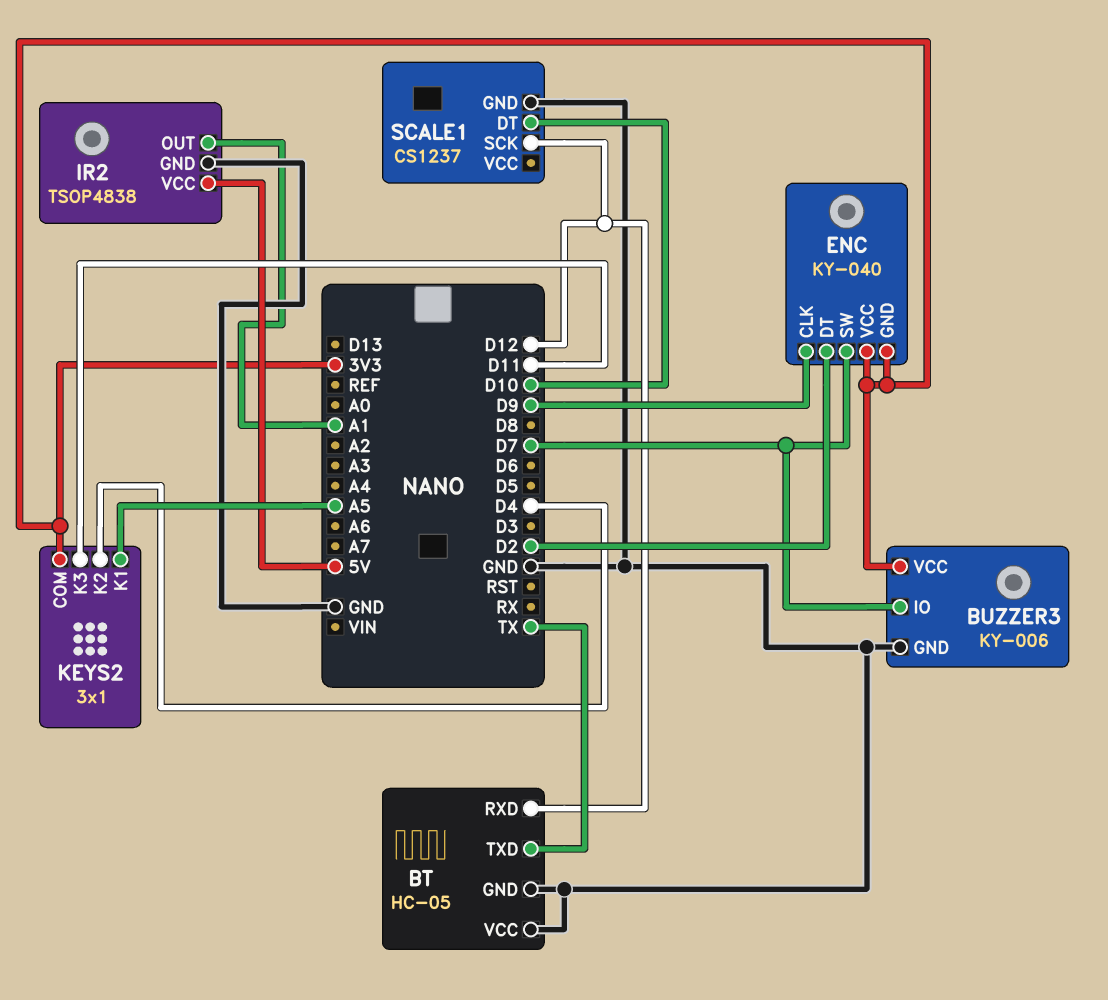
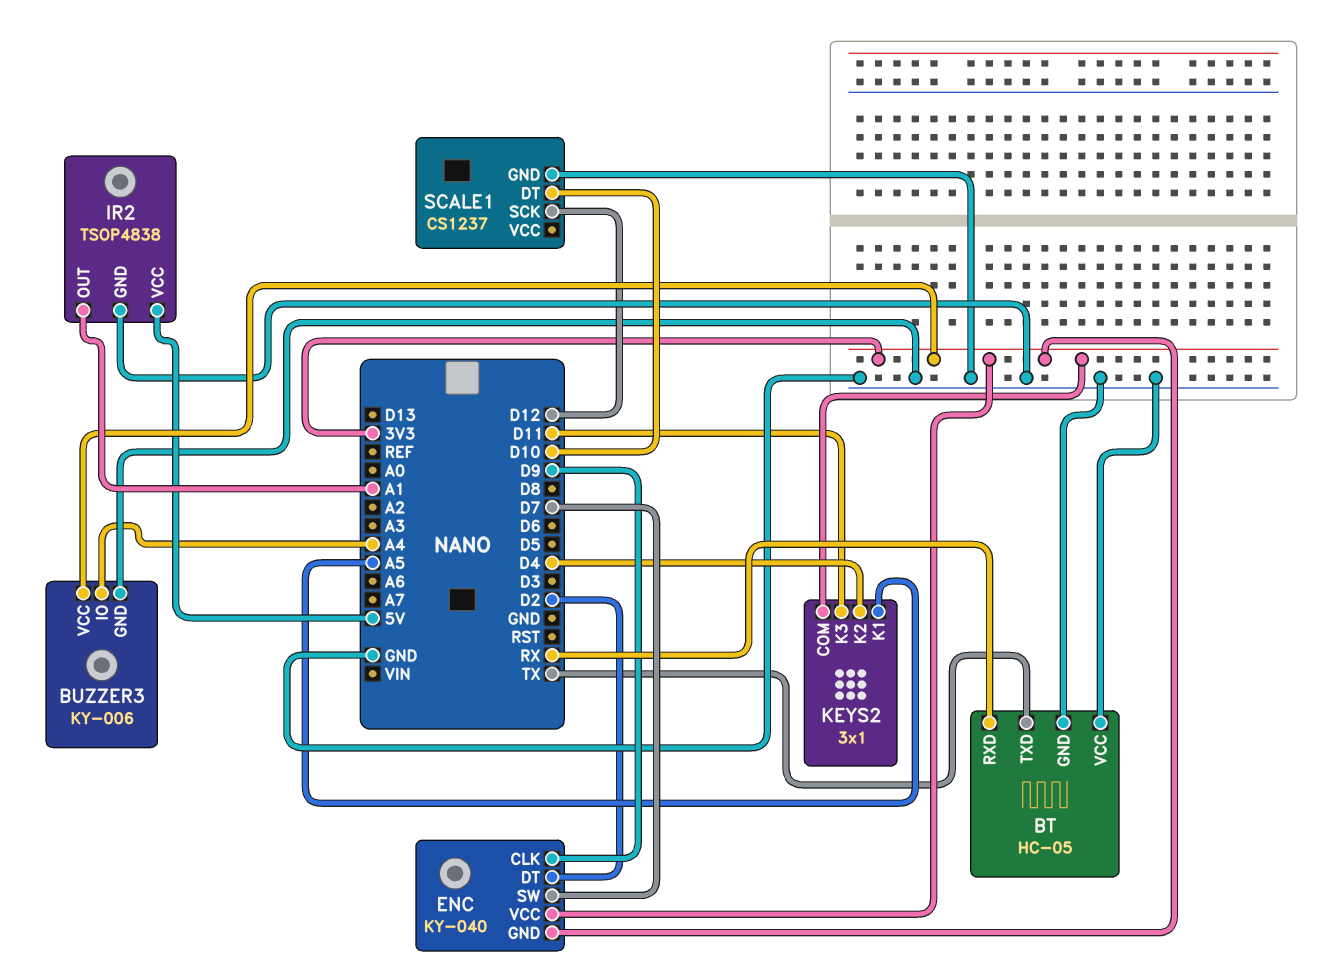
BT pin RXD: D12 -> RX
BUZZER3 pin IO: D7 -> A4

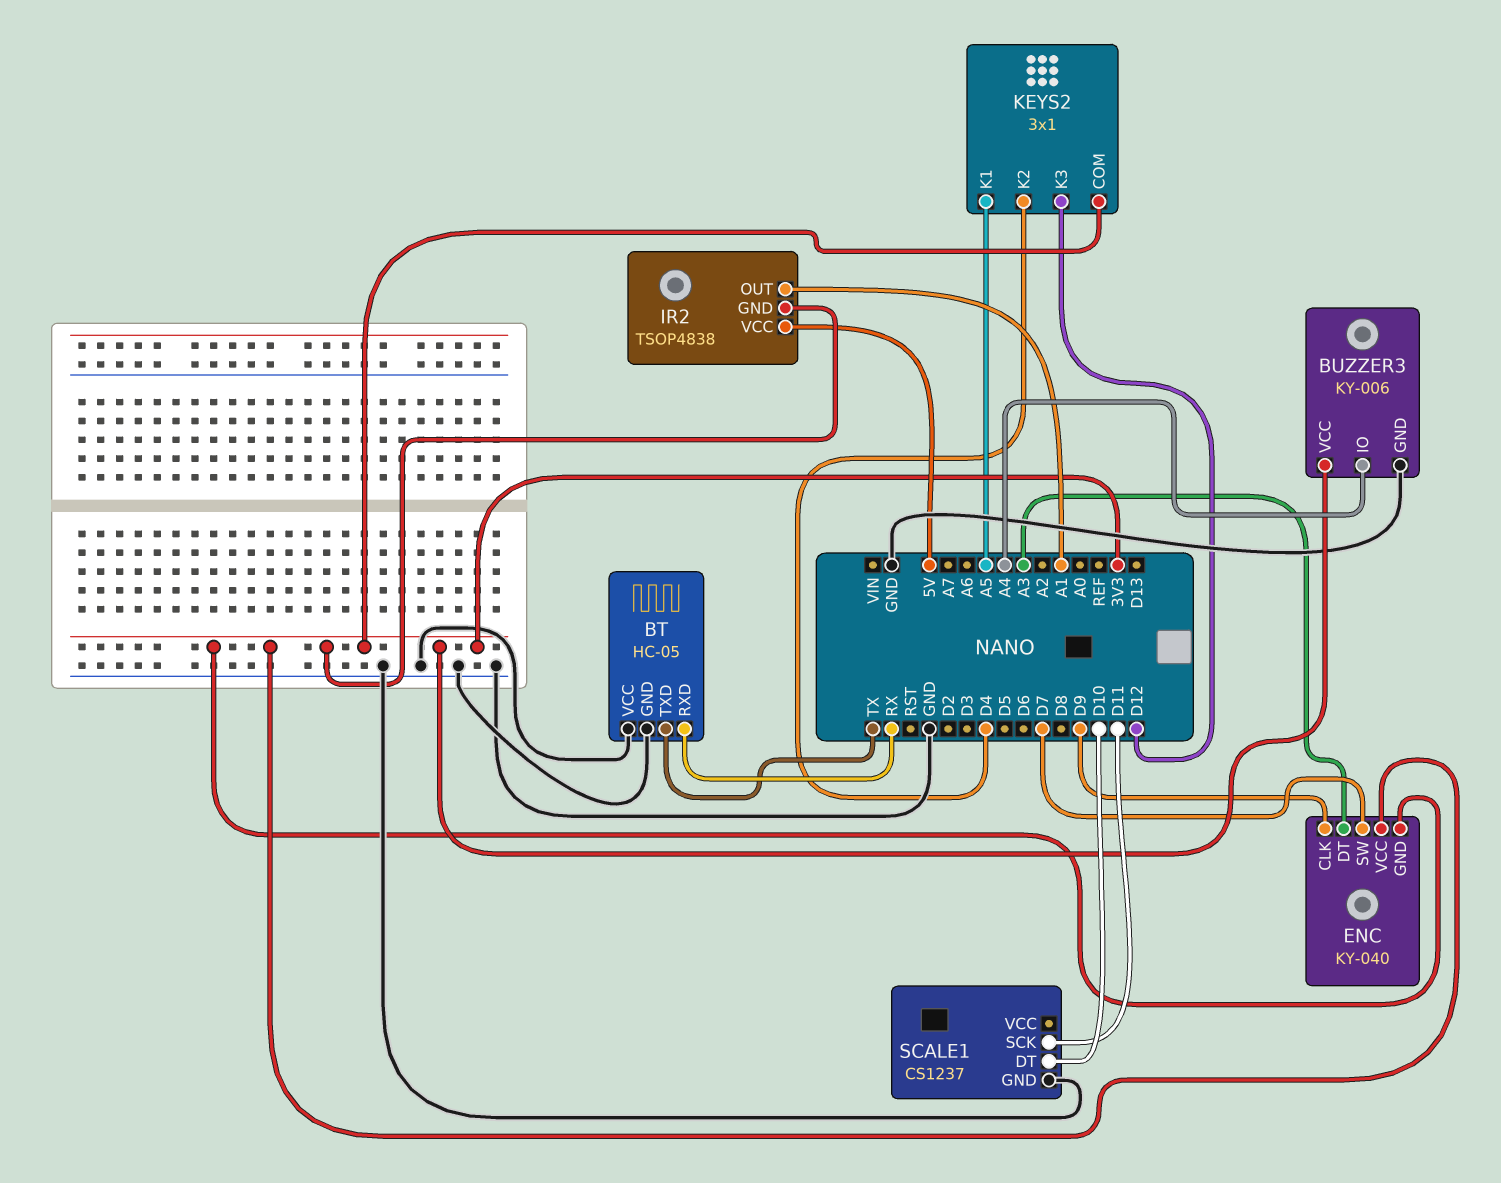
ENC pin DT: D2 -> A3
IR2 pin GND: GND -> 3V3
KEYS2 pin K3: D11 -> D12
SCALE1 pin SCK: D12 -> D11

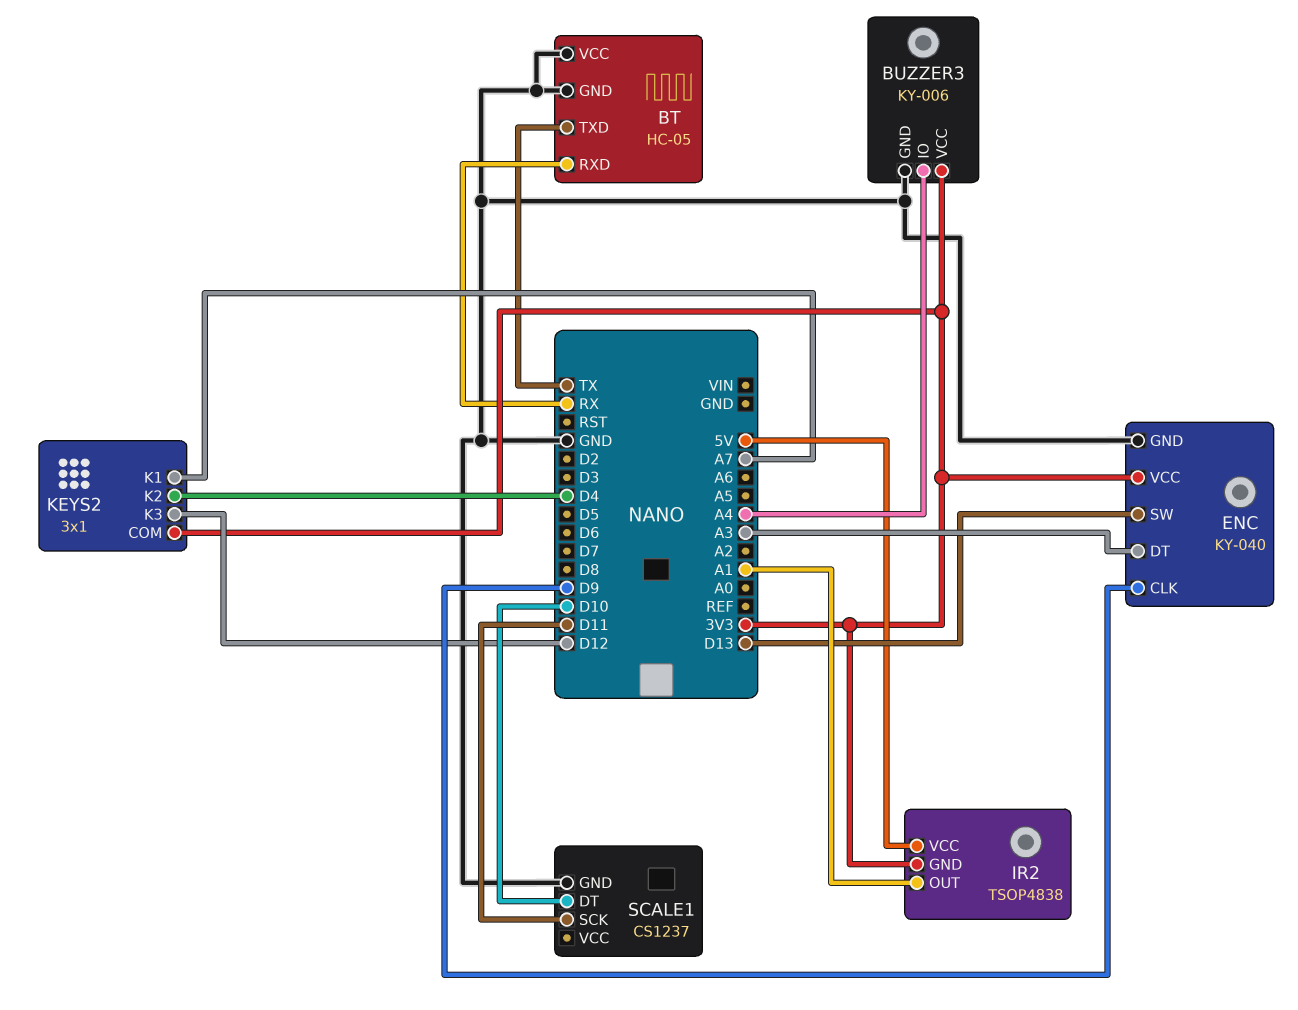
ENC pin GND: 3V3 -> GND
ENC pin SW: D7 -> D13
KEYS2 pin K1: A5 -> A7

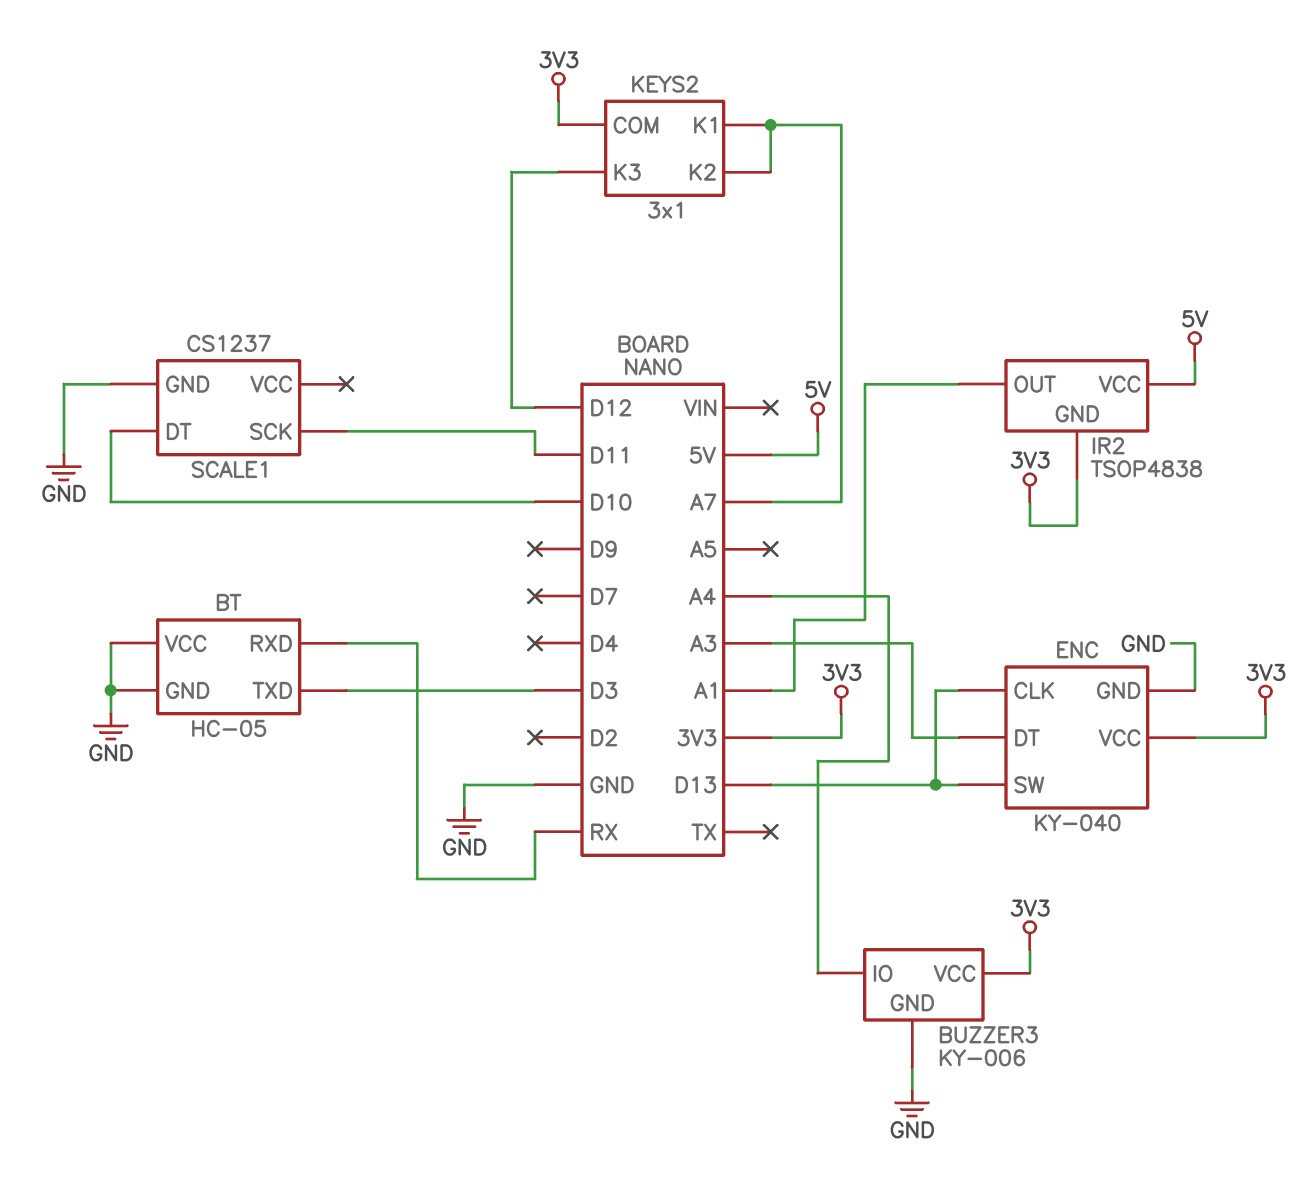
BT pin TXD: TX -> D3
ENC pin CLK: D9 -> D13
KEYS2 pin K2: D4 -> A7

